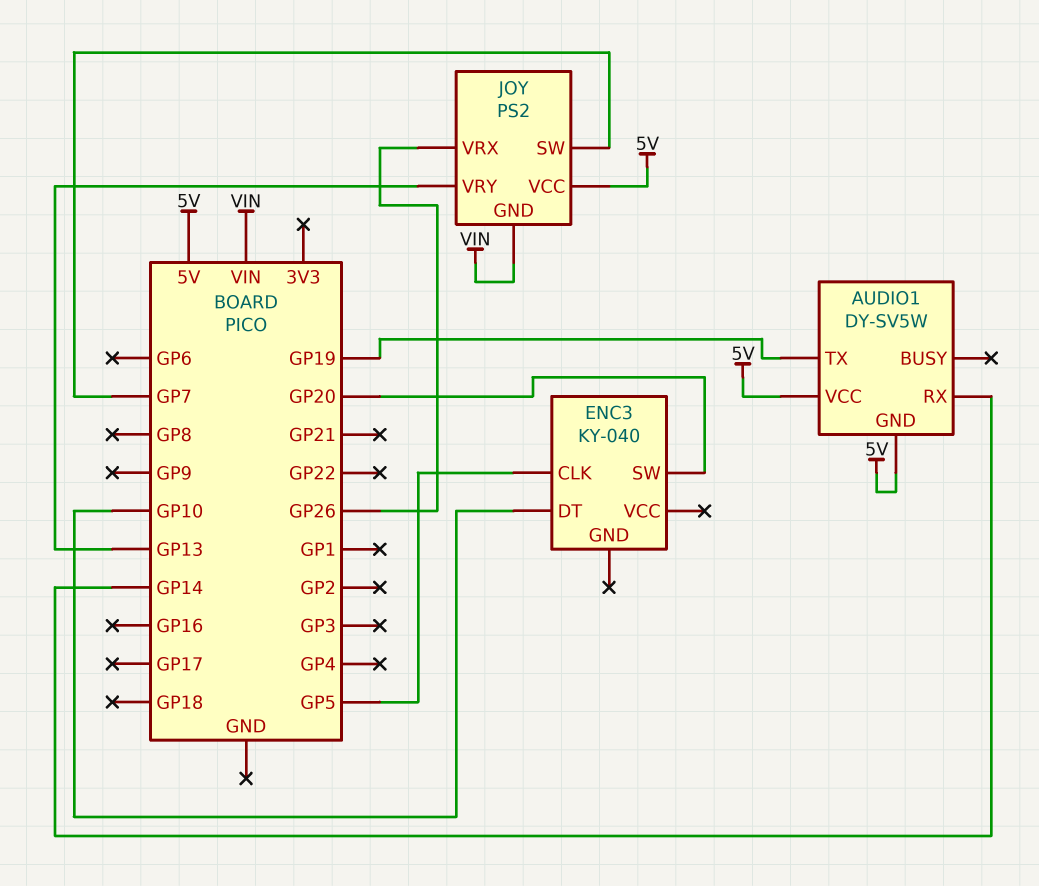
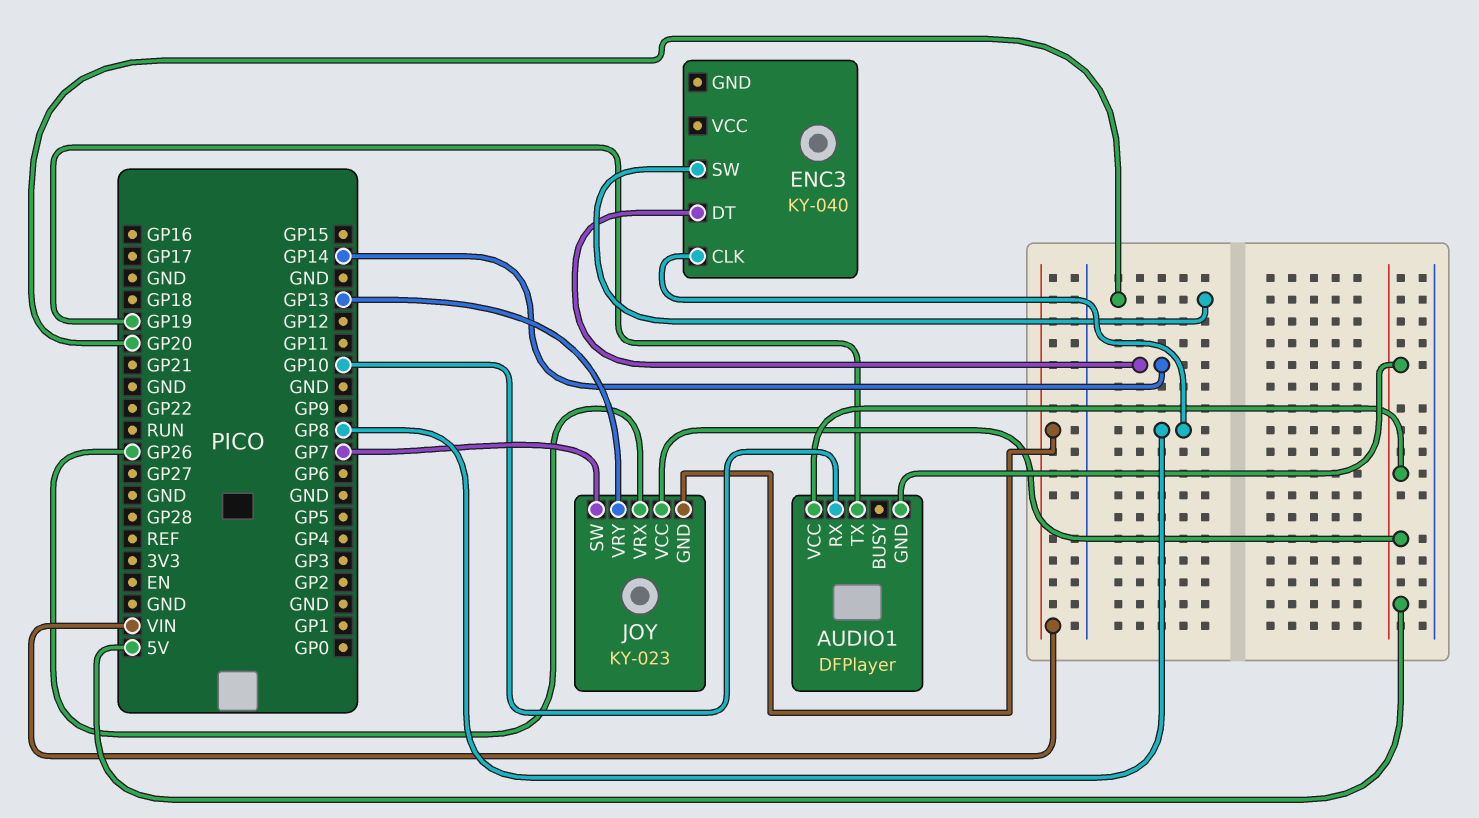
AUDIO1: DY-SV5W -> DFPlayer
AUDIO1 pin RX: GP14 -> GP10
ENC3 pin CLK: GP5 -> GP8
ENC3 pin DT: GP10 -> GP14
JOY: PS2 -> KY-023

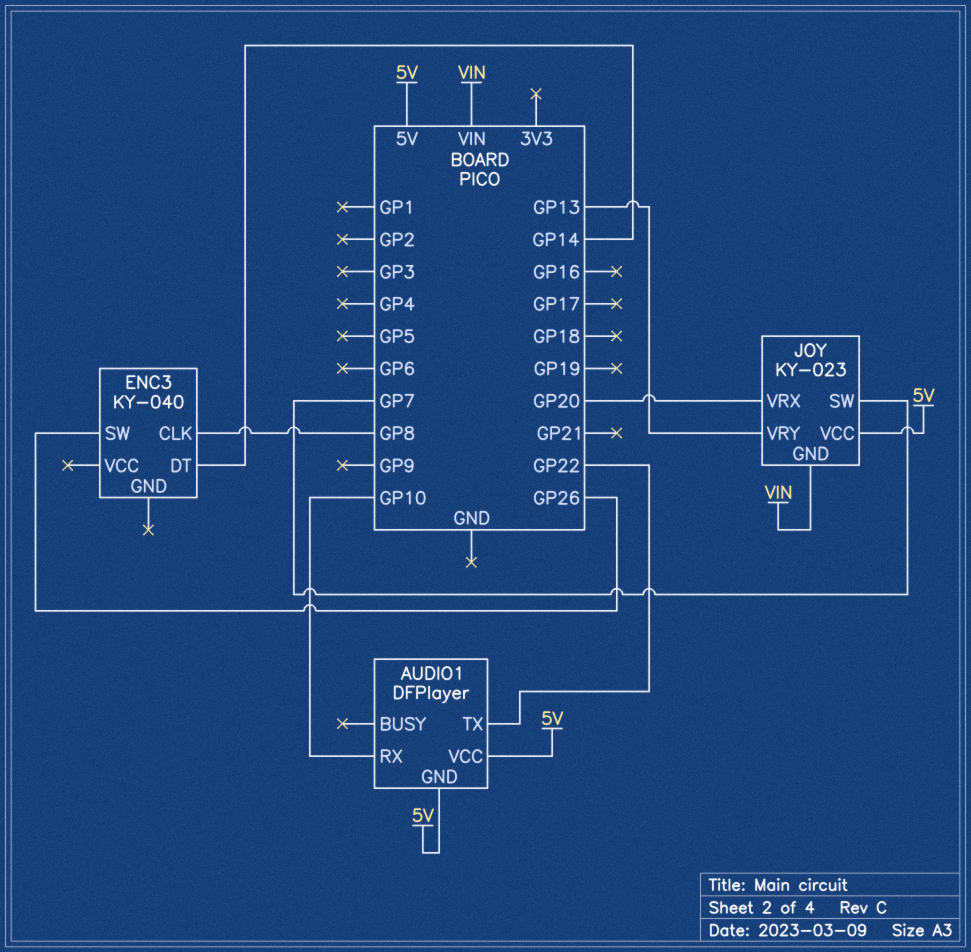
AUDIO1 pin TX: GP19 -> GP22
ENC3 pin SW: GP20 -> GP26
JOY pin VRX: GP26 -> GP20

